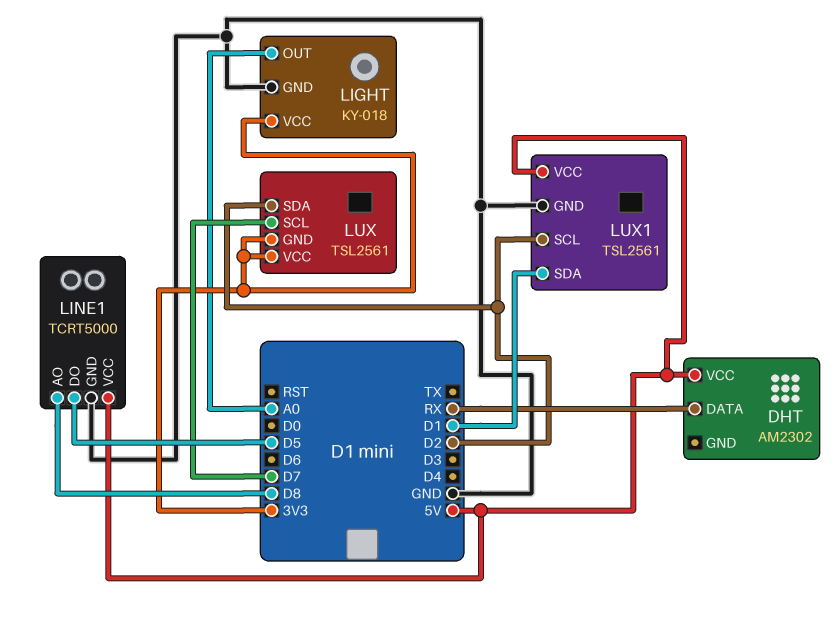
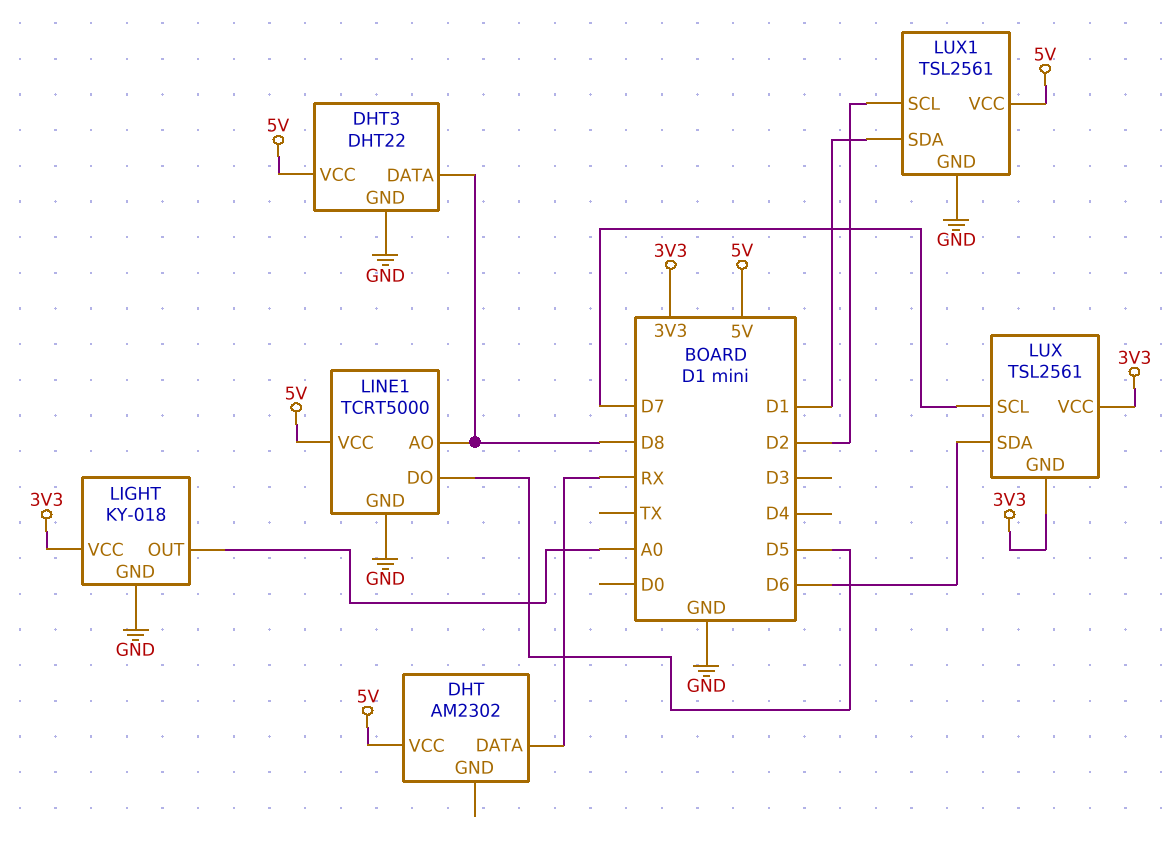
DHT3: none -> DHT22
DHT3 pin DATA: none -> D8
DHT3 pin GND: none -> GND
DHT3 pin VCC: none -> 5V
LUX pin SDA: D2 -> D6

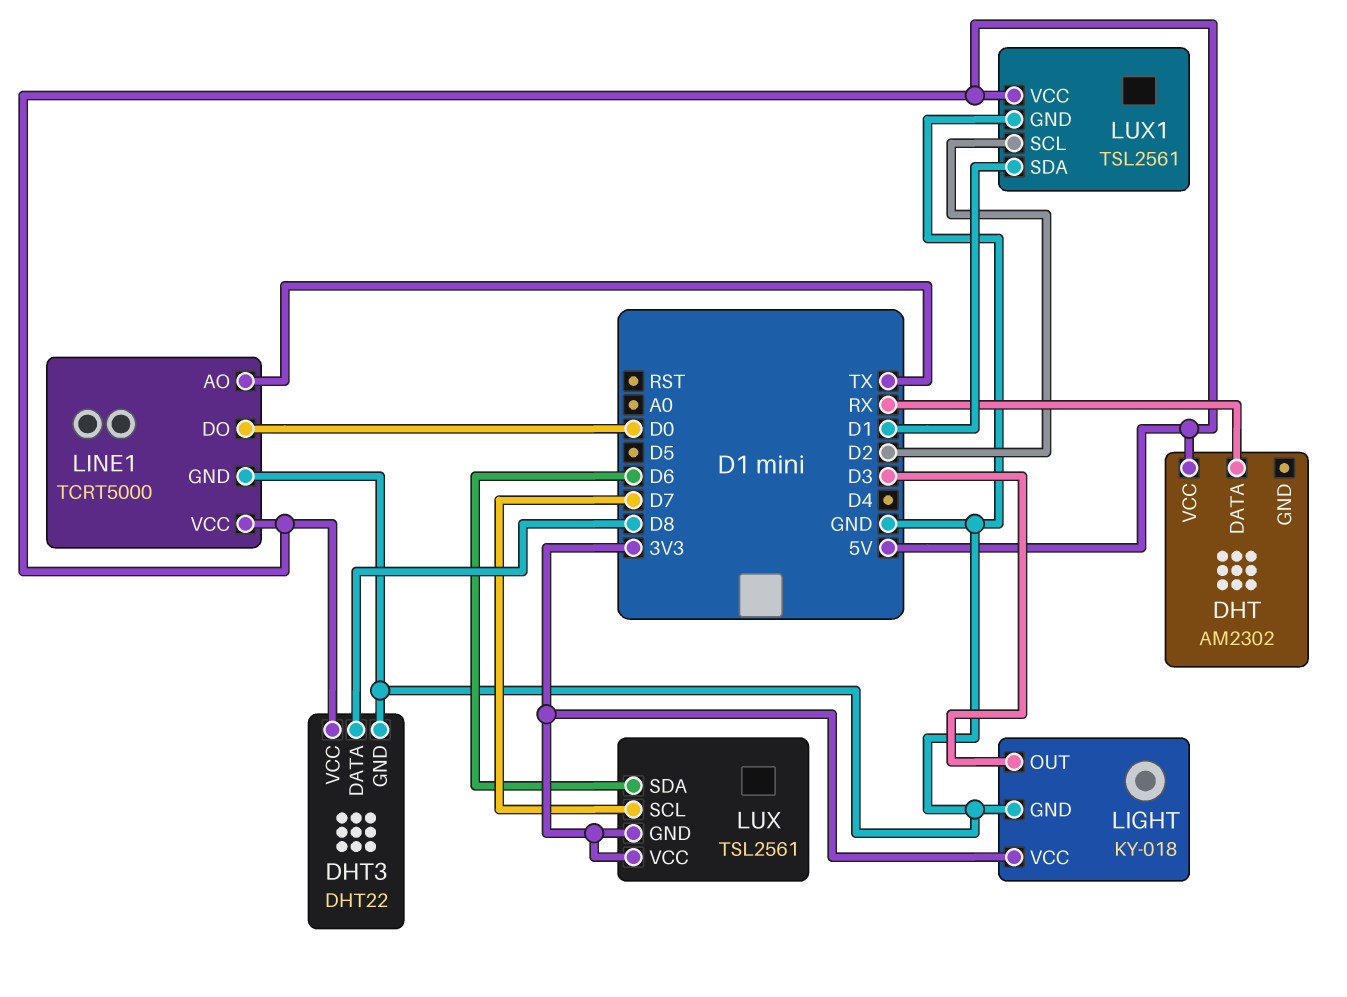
LIGHT pin OUT: A0 -> D3
LINE1 pin AO: D8 -> TX
LINE1 pin DO: D5 -> D0

